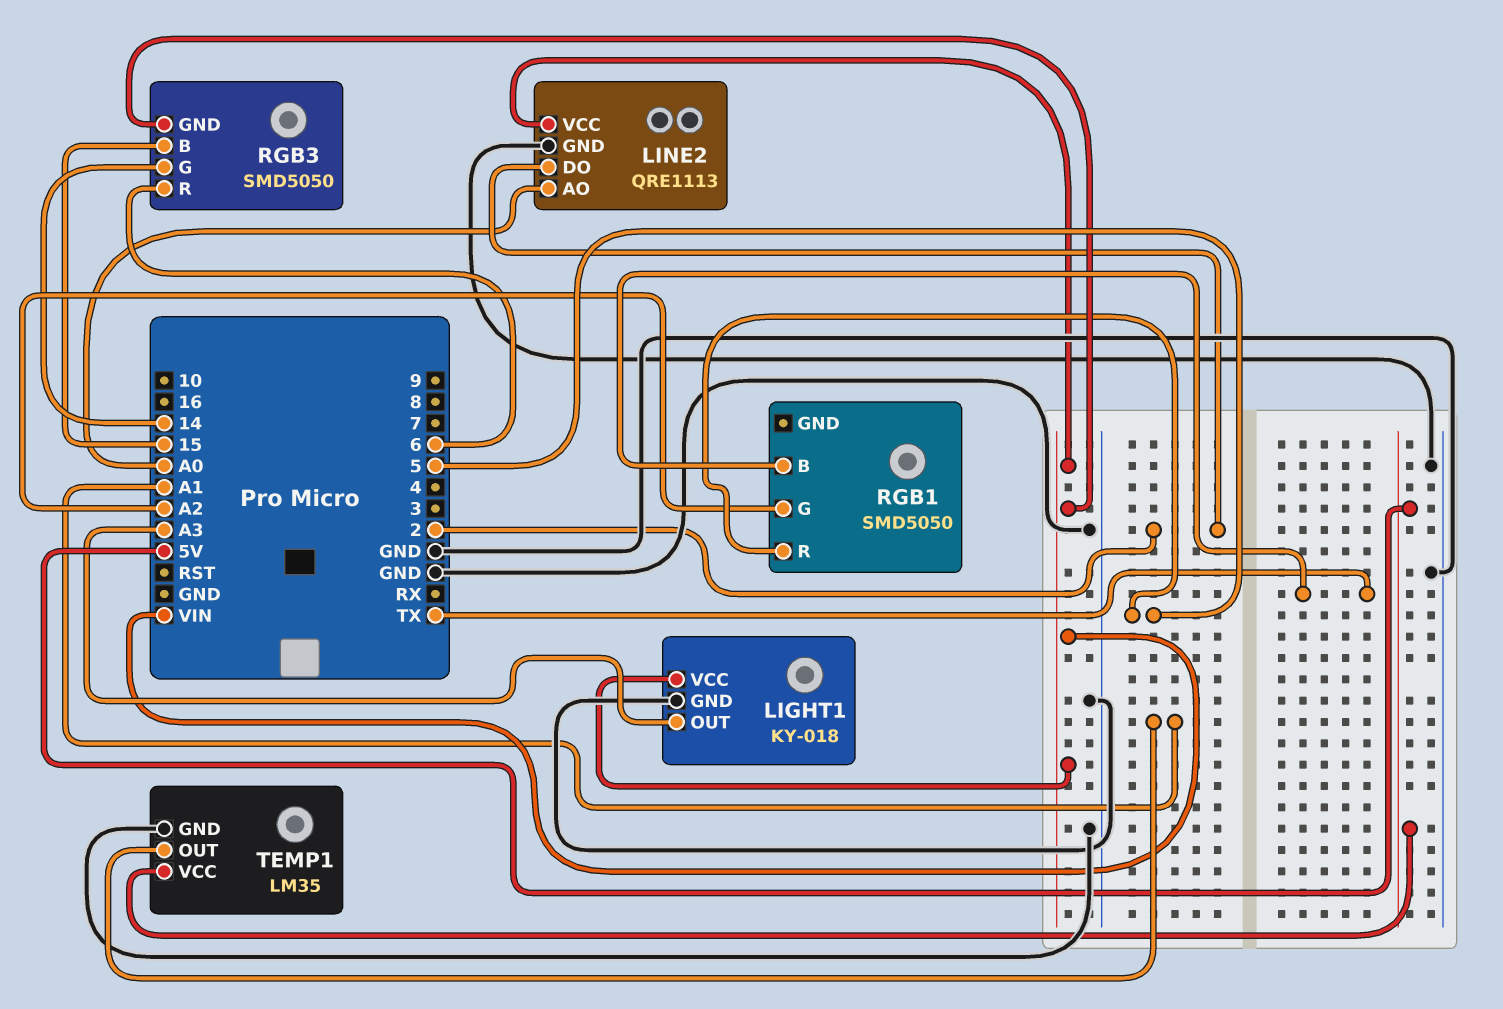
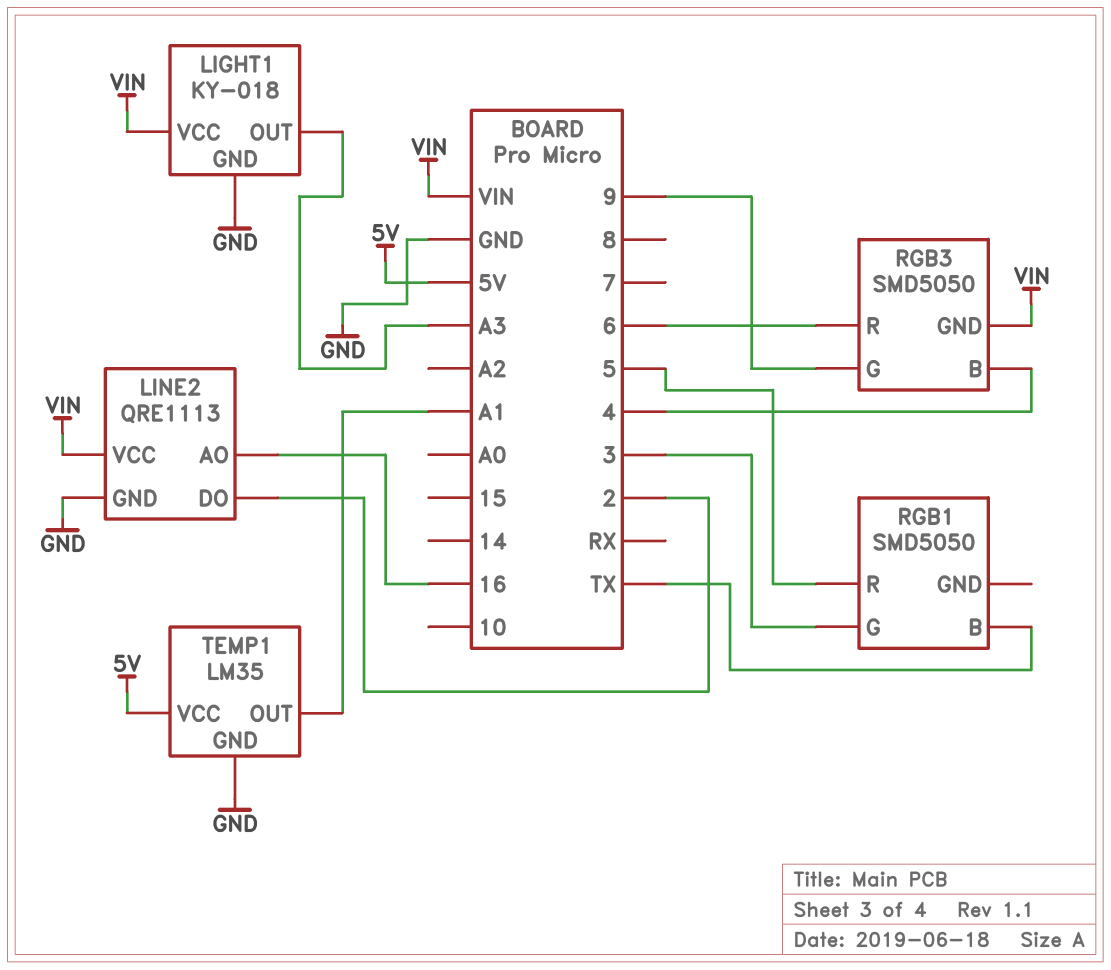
LINE2 pin AO: A0 -> 16
RGB1 pin G: A2 -> 3
RGB3 pin B: 15 -> 4
RGB3 pin G: 14 -> 9

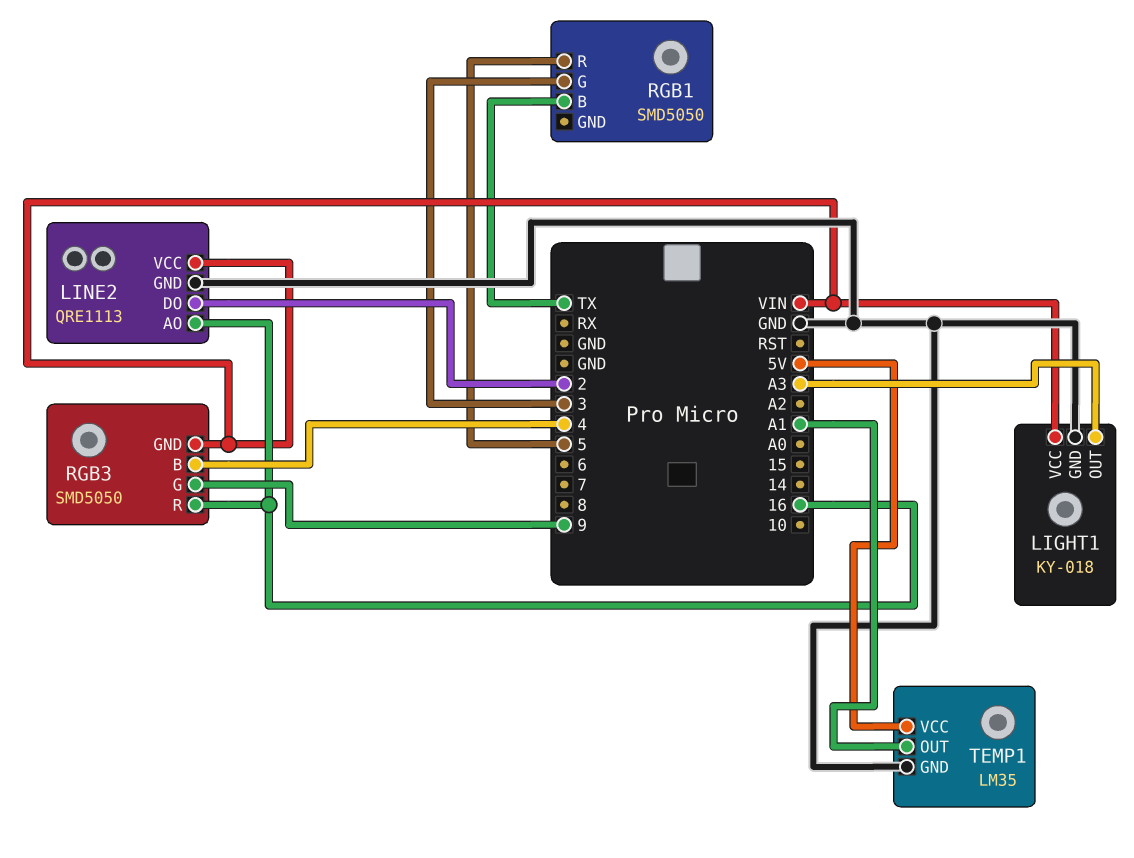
RGB3 pin R: 6 -> 16

